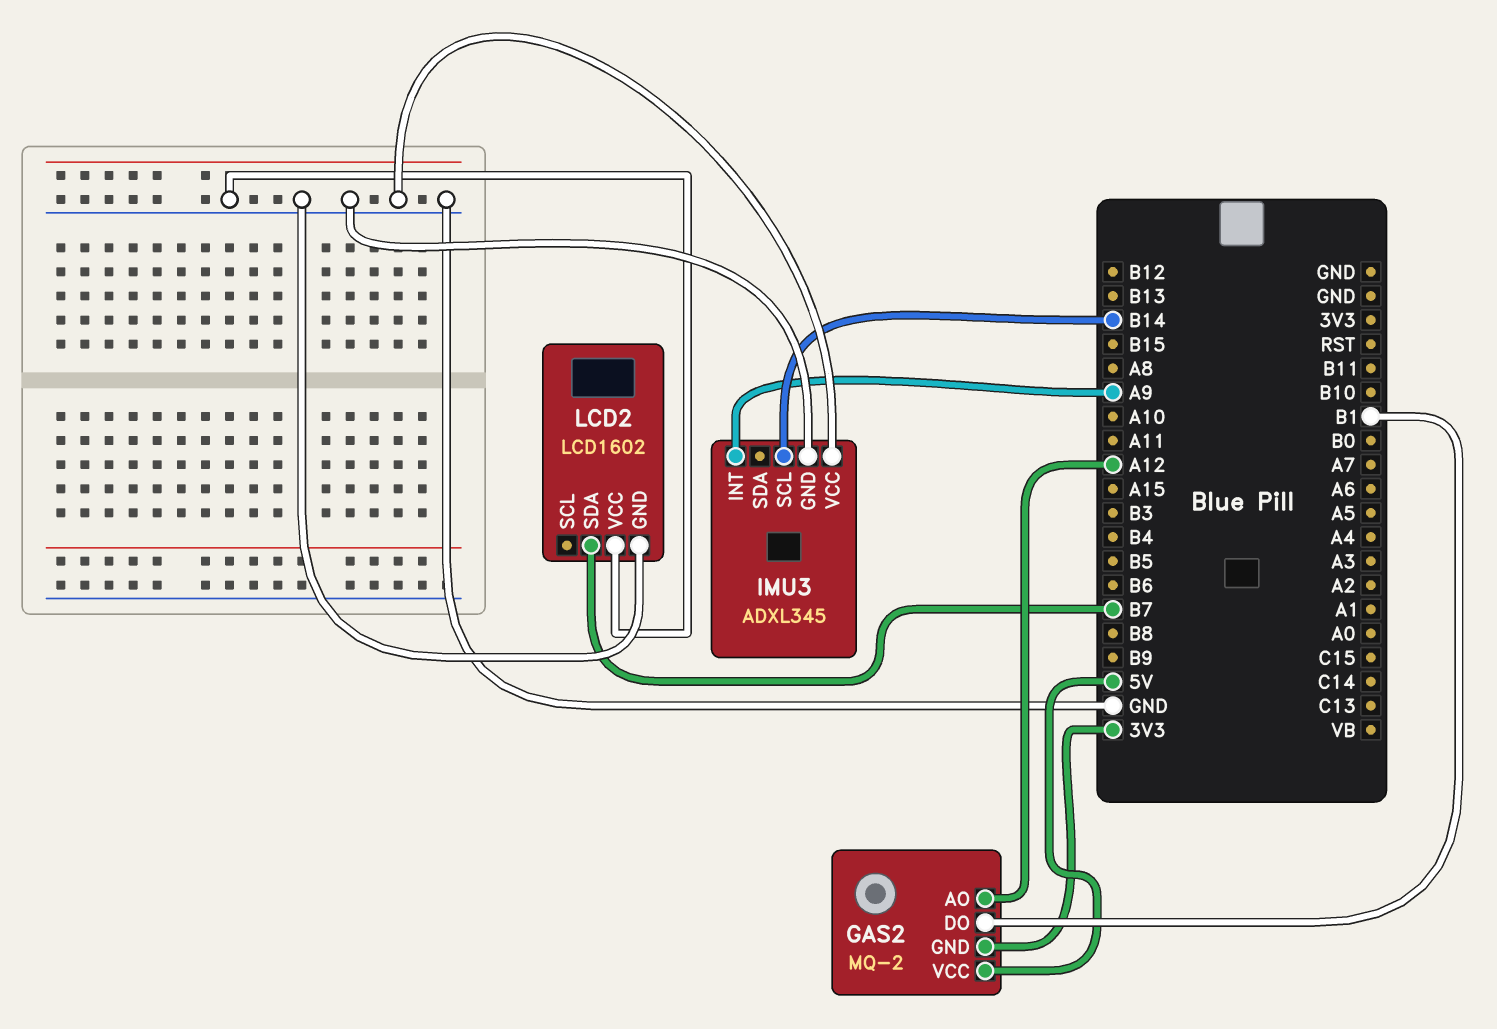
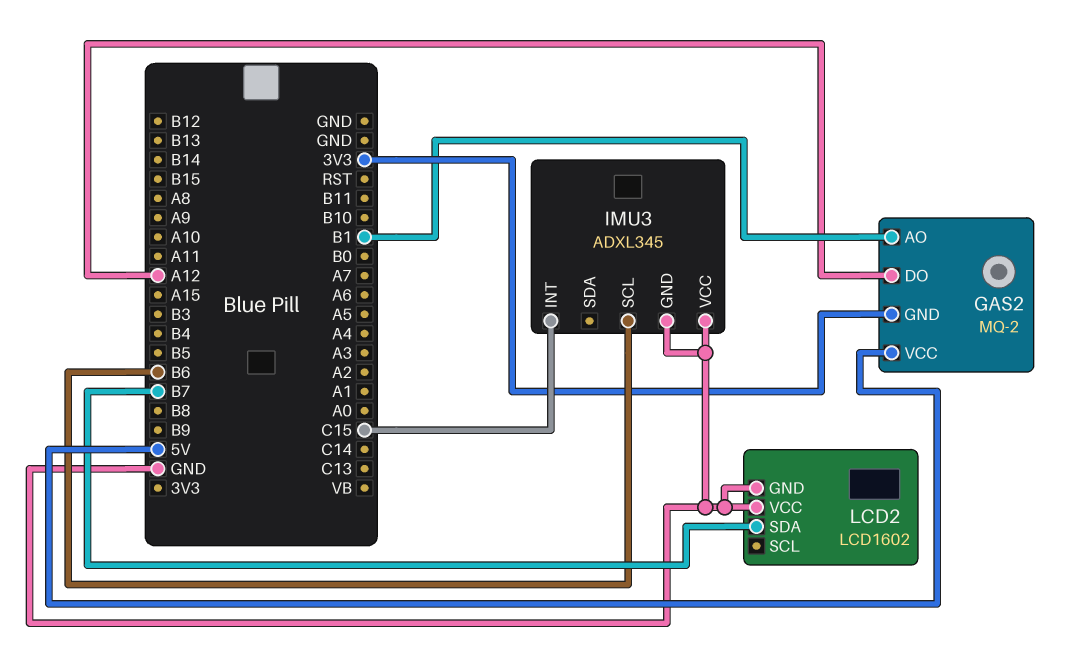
GAS2 pin AO: A12 -> B1
GAS2 pin DO: B1 -> A12
IMU3 pin INT: A9 -> C15
IMU3 pin SCL: B14 -> B6

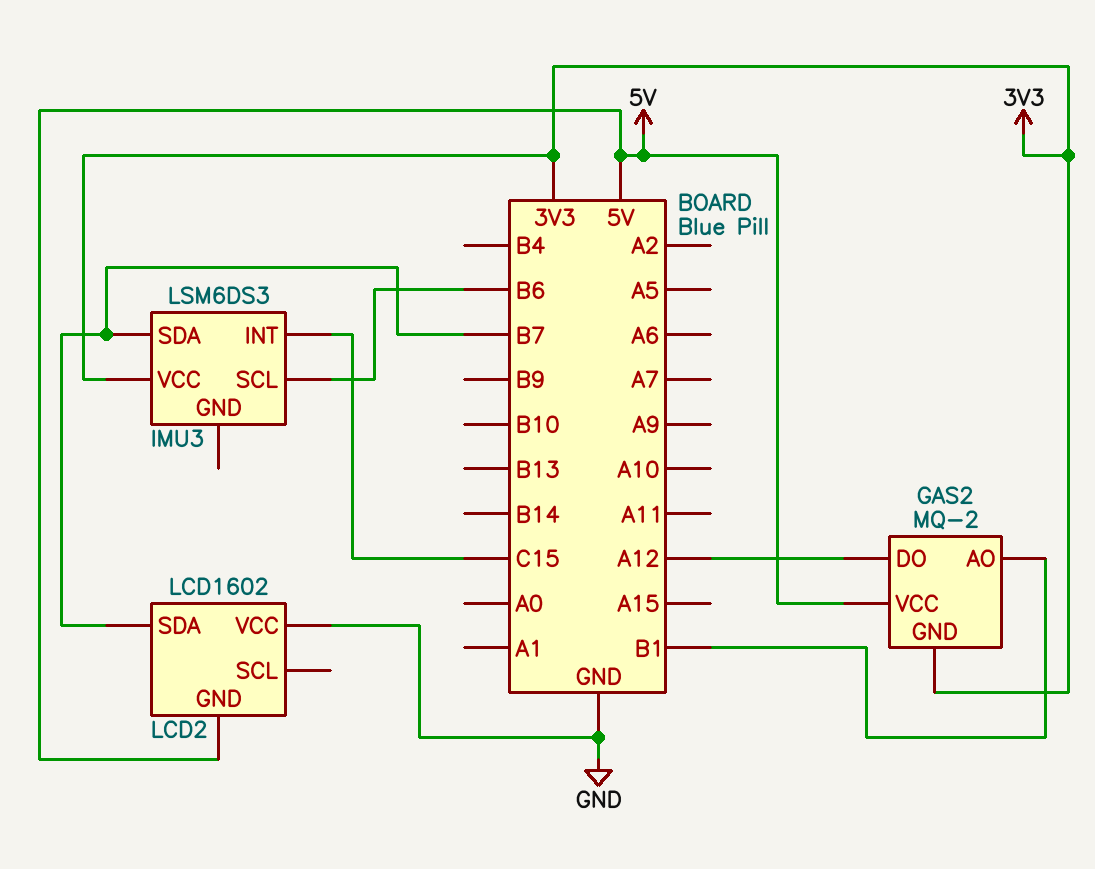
IMU3: ADXL345 -> LSM6DS3
IMU3 pin GND: GND -> none
IMU3 pin SDA: none -> B7
IMU3 pin VCC: GND -> 3V3
LCD2 pin GND: GND -> 5V

